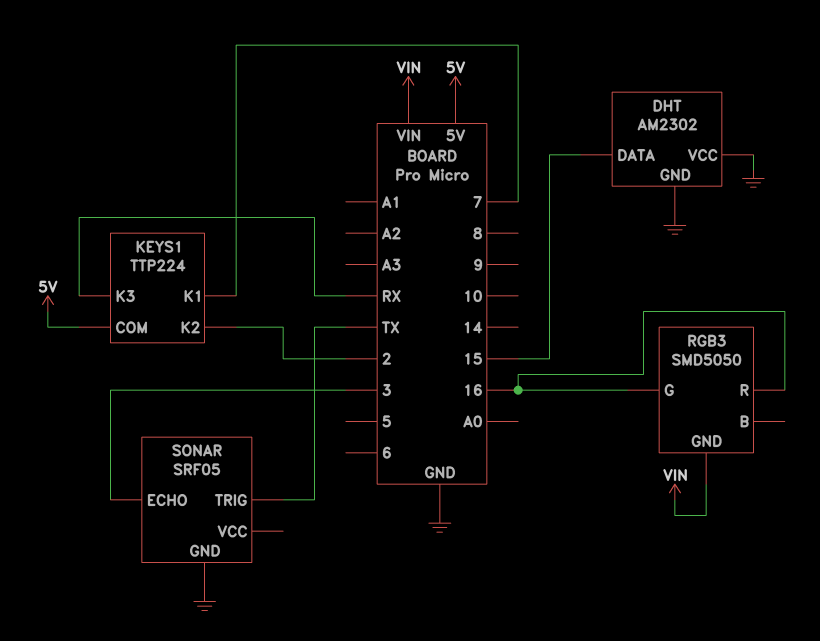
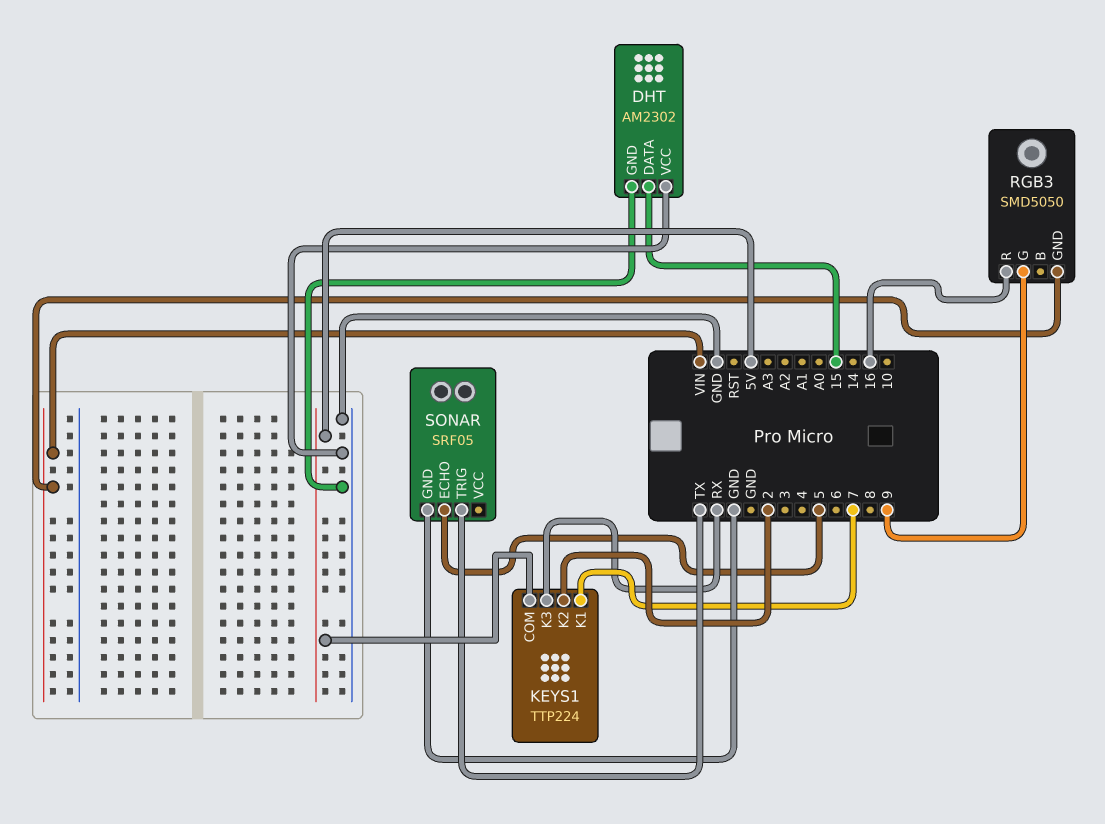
RGB3 pin G: 16 -> 9
SONAR pin ECHO: 3 -> 5

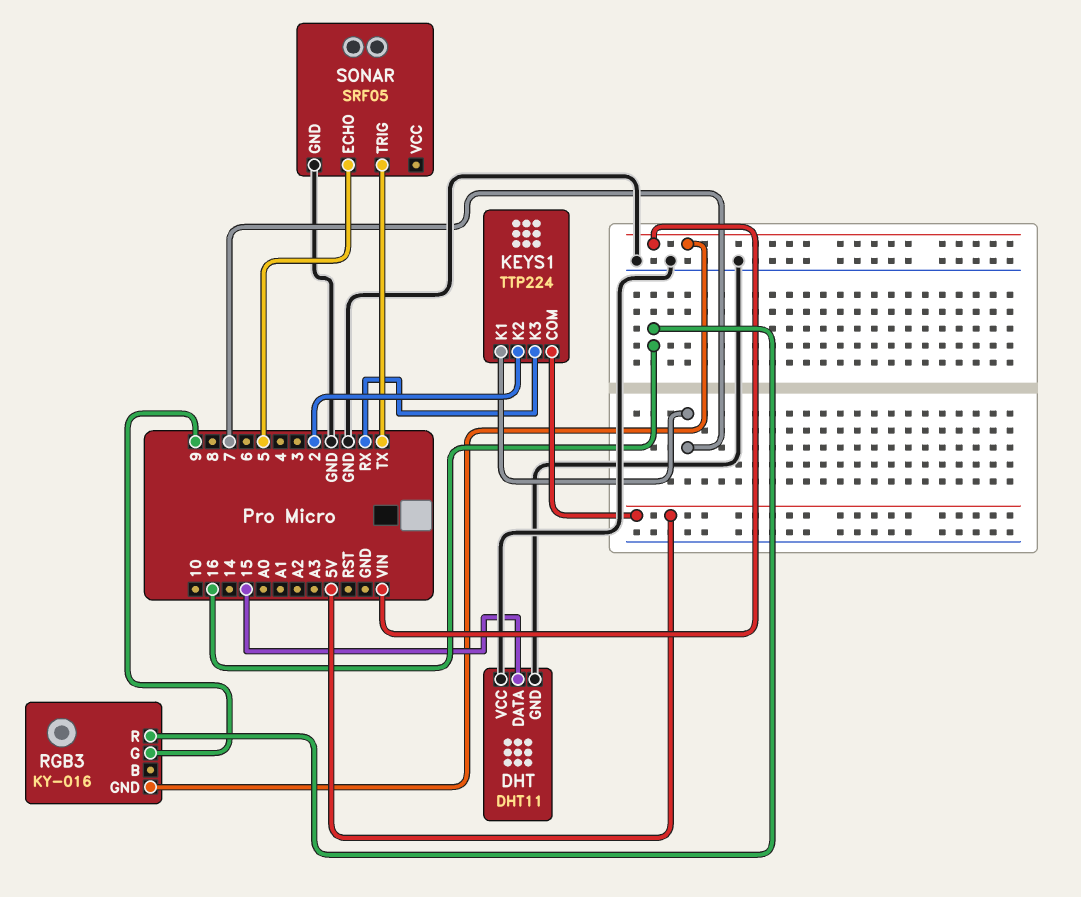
DHT: AM2302 -> DHT11
RGB3: SMD5050 -> KY-016

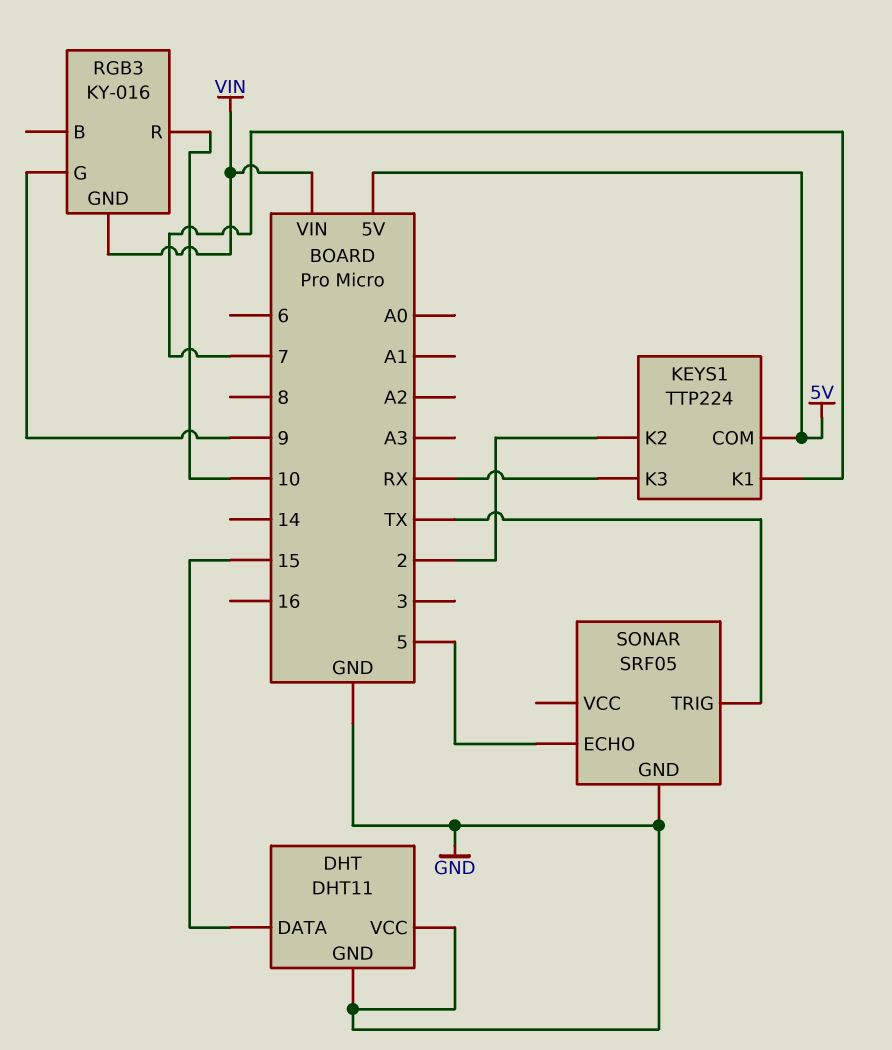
RGB3 pin R: 16 -> 10

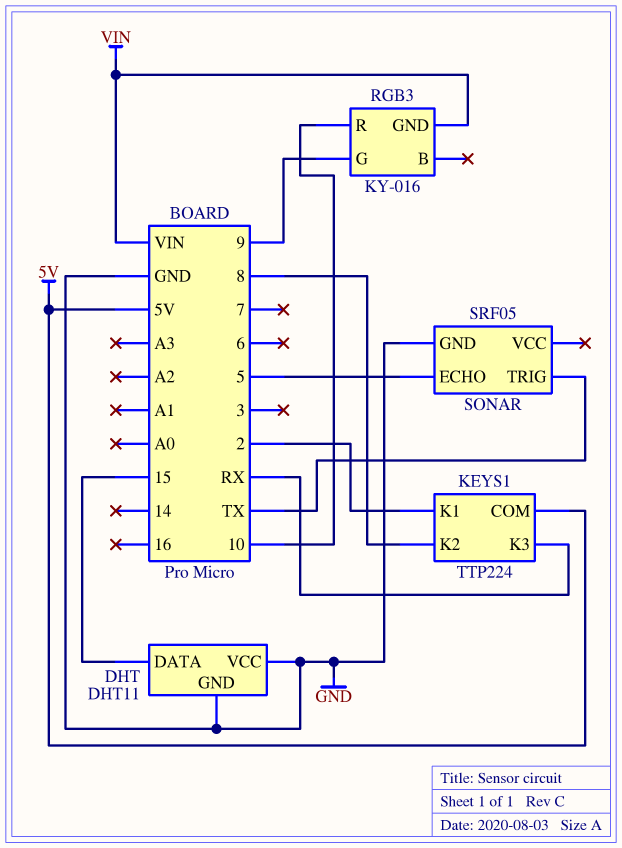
KEYS1 pin K1: 7 -> 2
KEYS1 pin K2: 2 -> 8

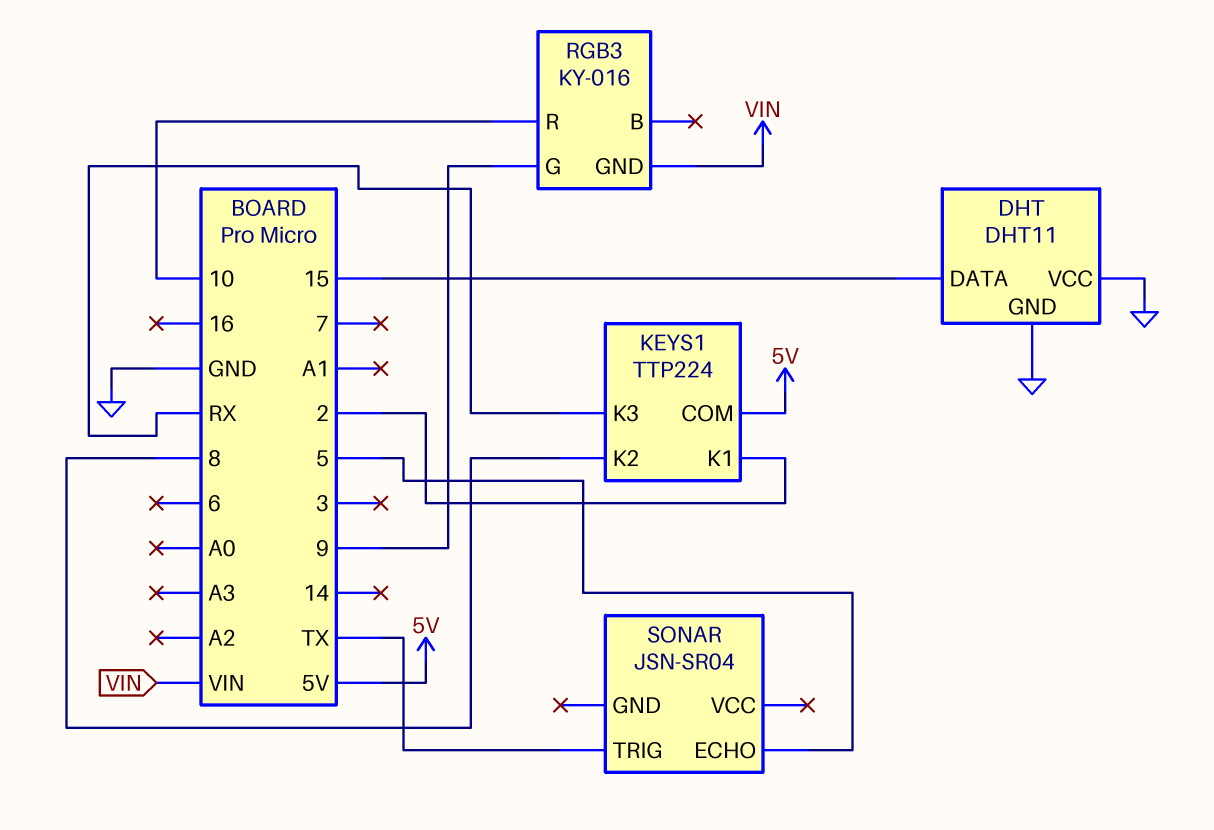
SONAR: SRF05 -> JSN-SR04
SONAR pin GND: GND -> none

